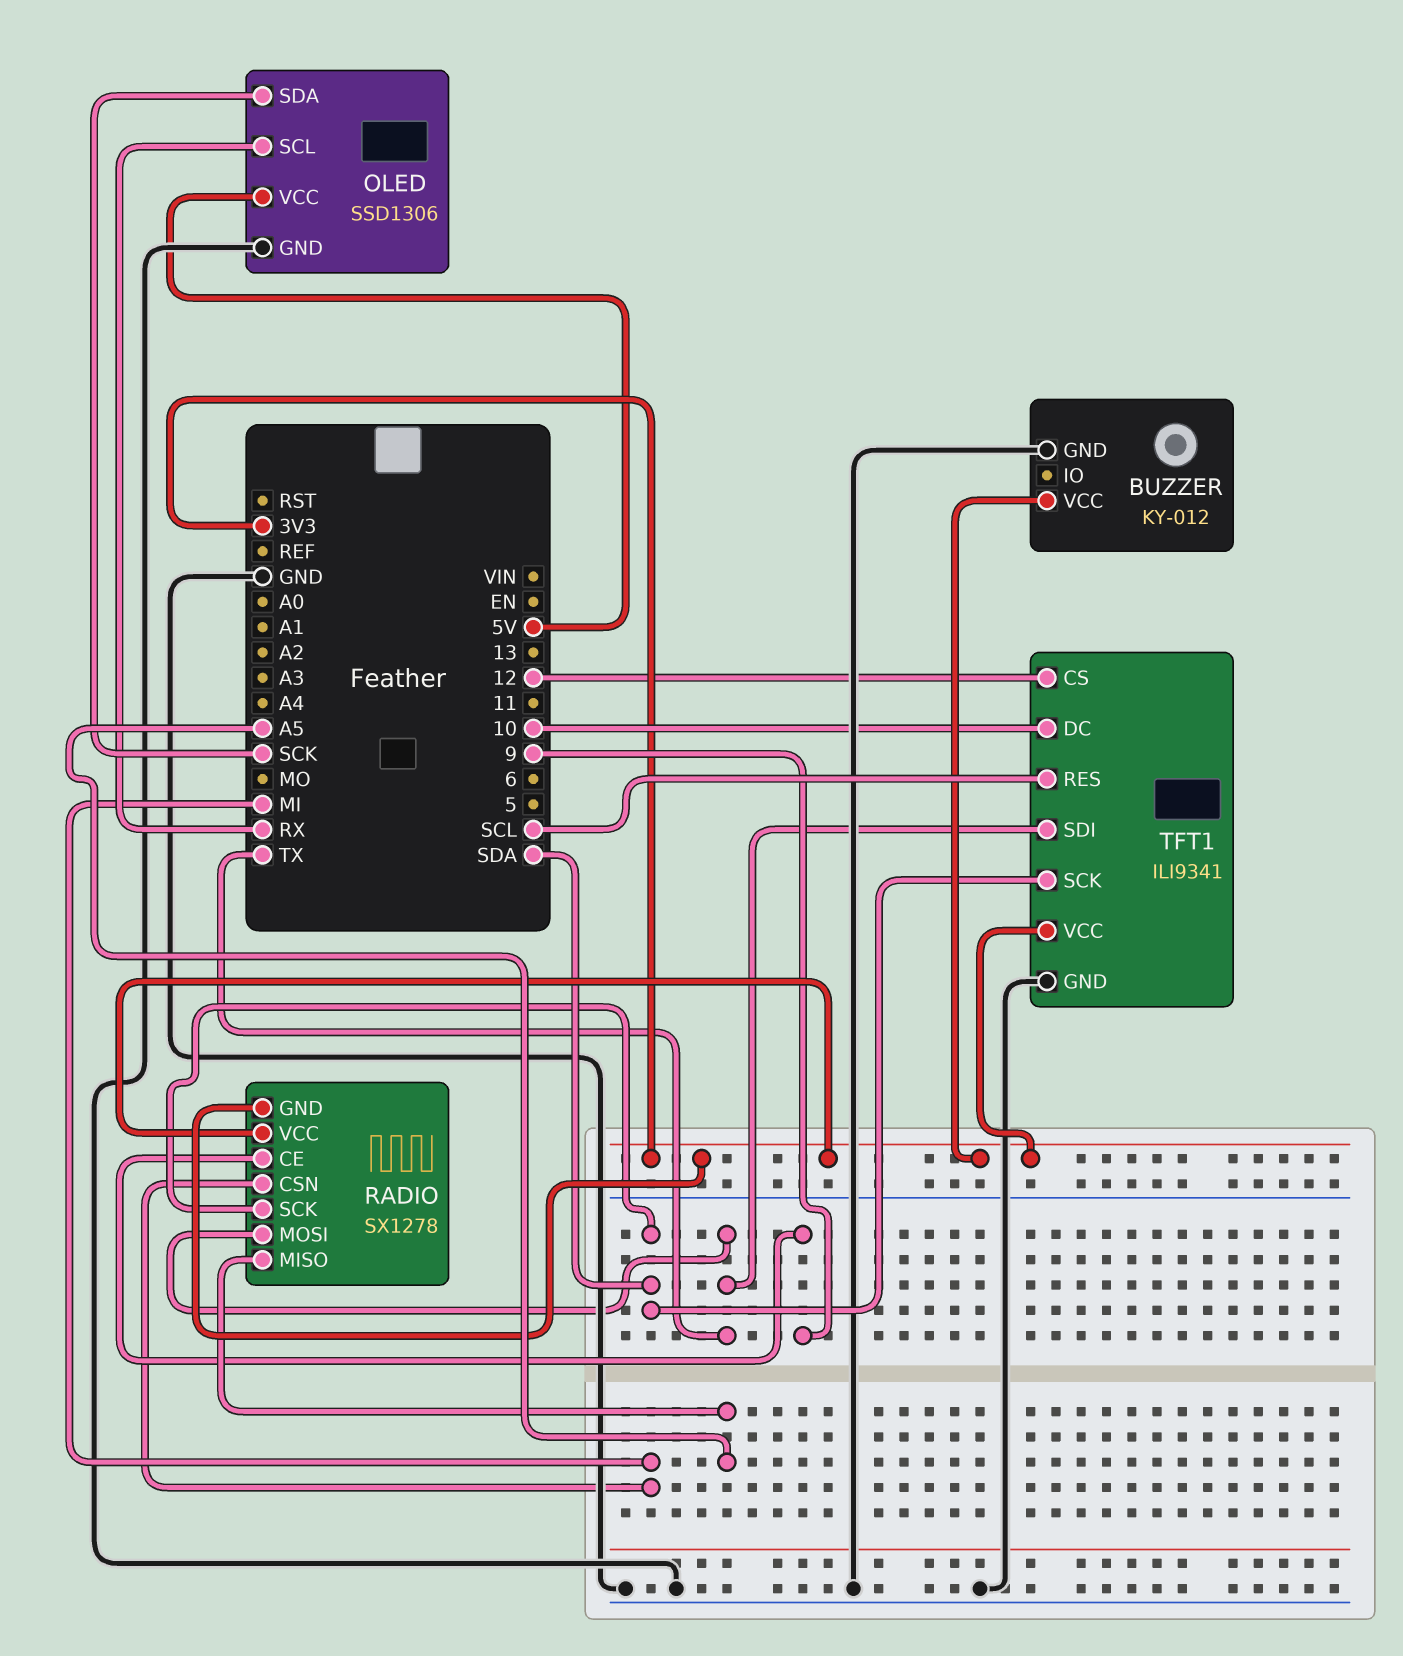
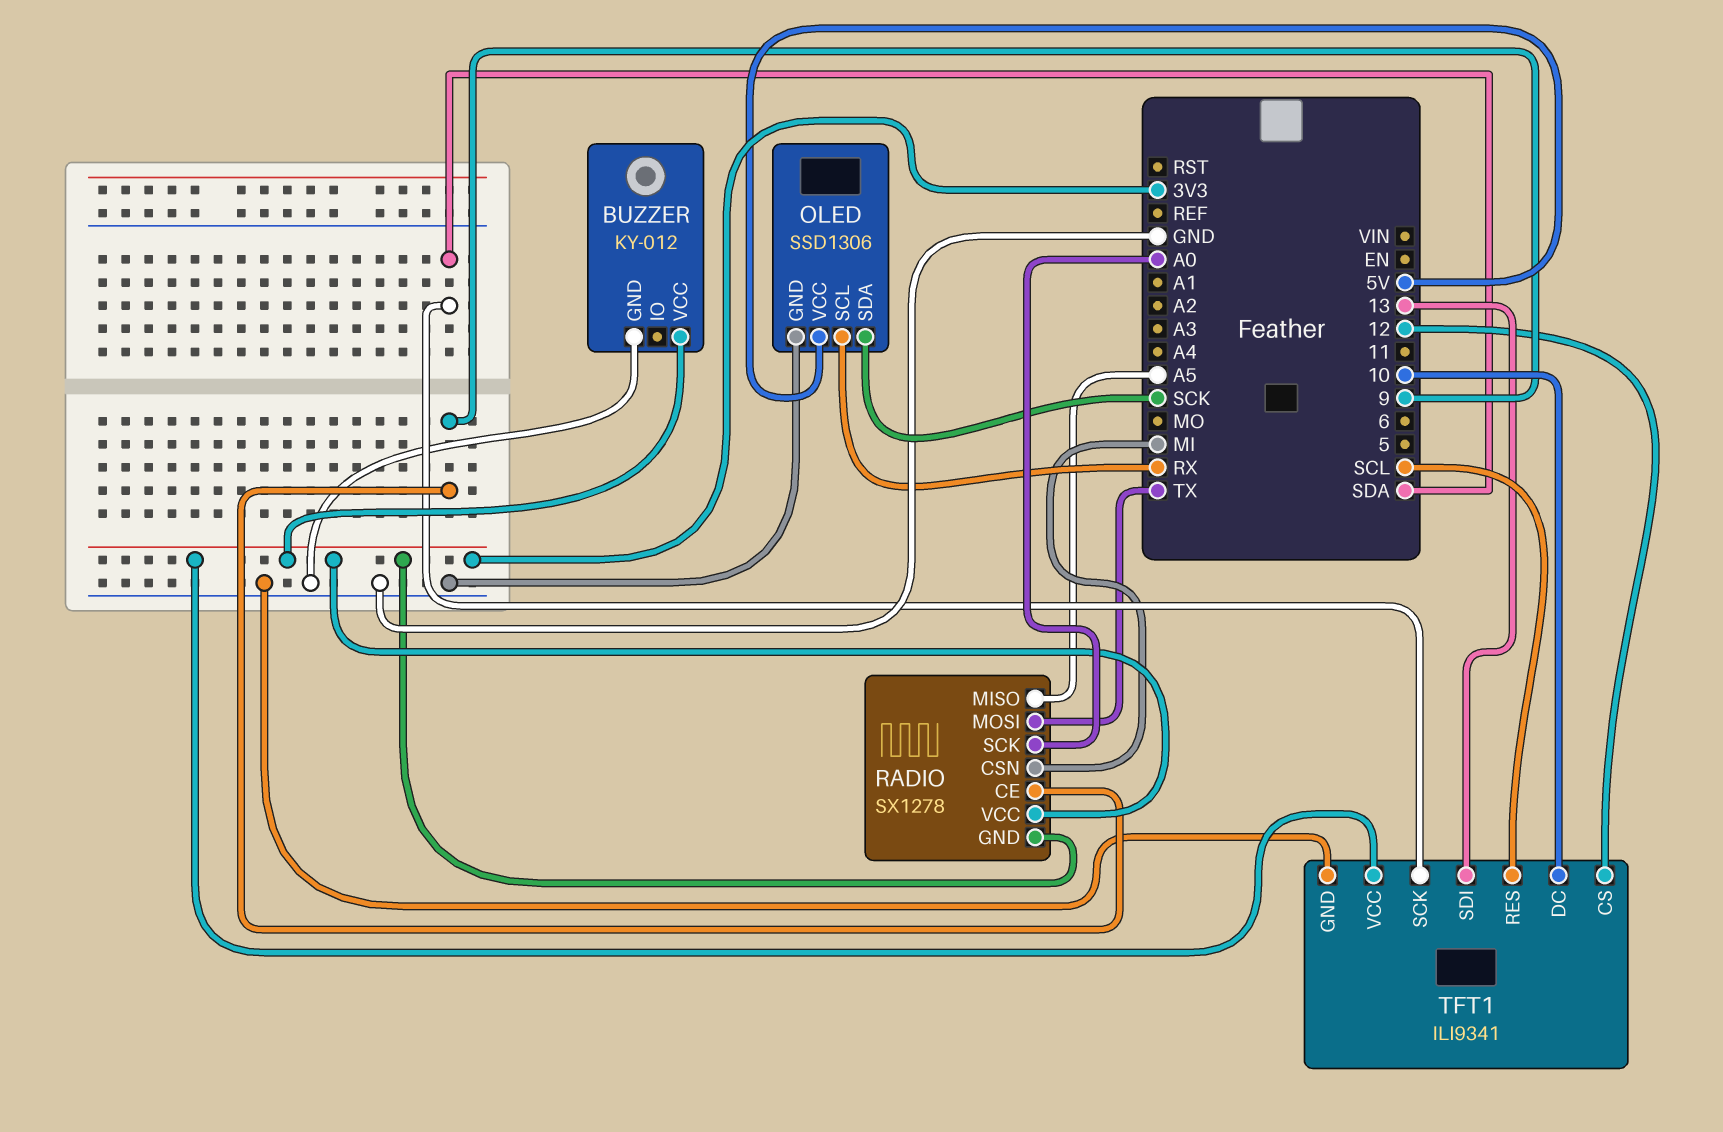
RADIO pin SCK: SDA -> A0
TFT1 pin SDI: TX -> 13

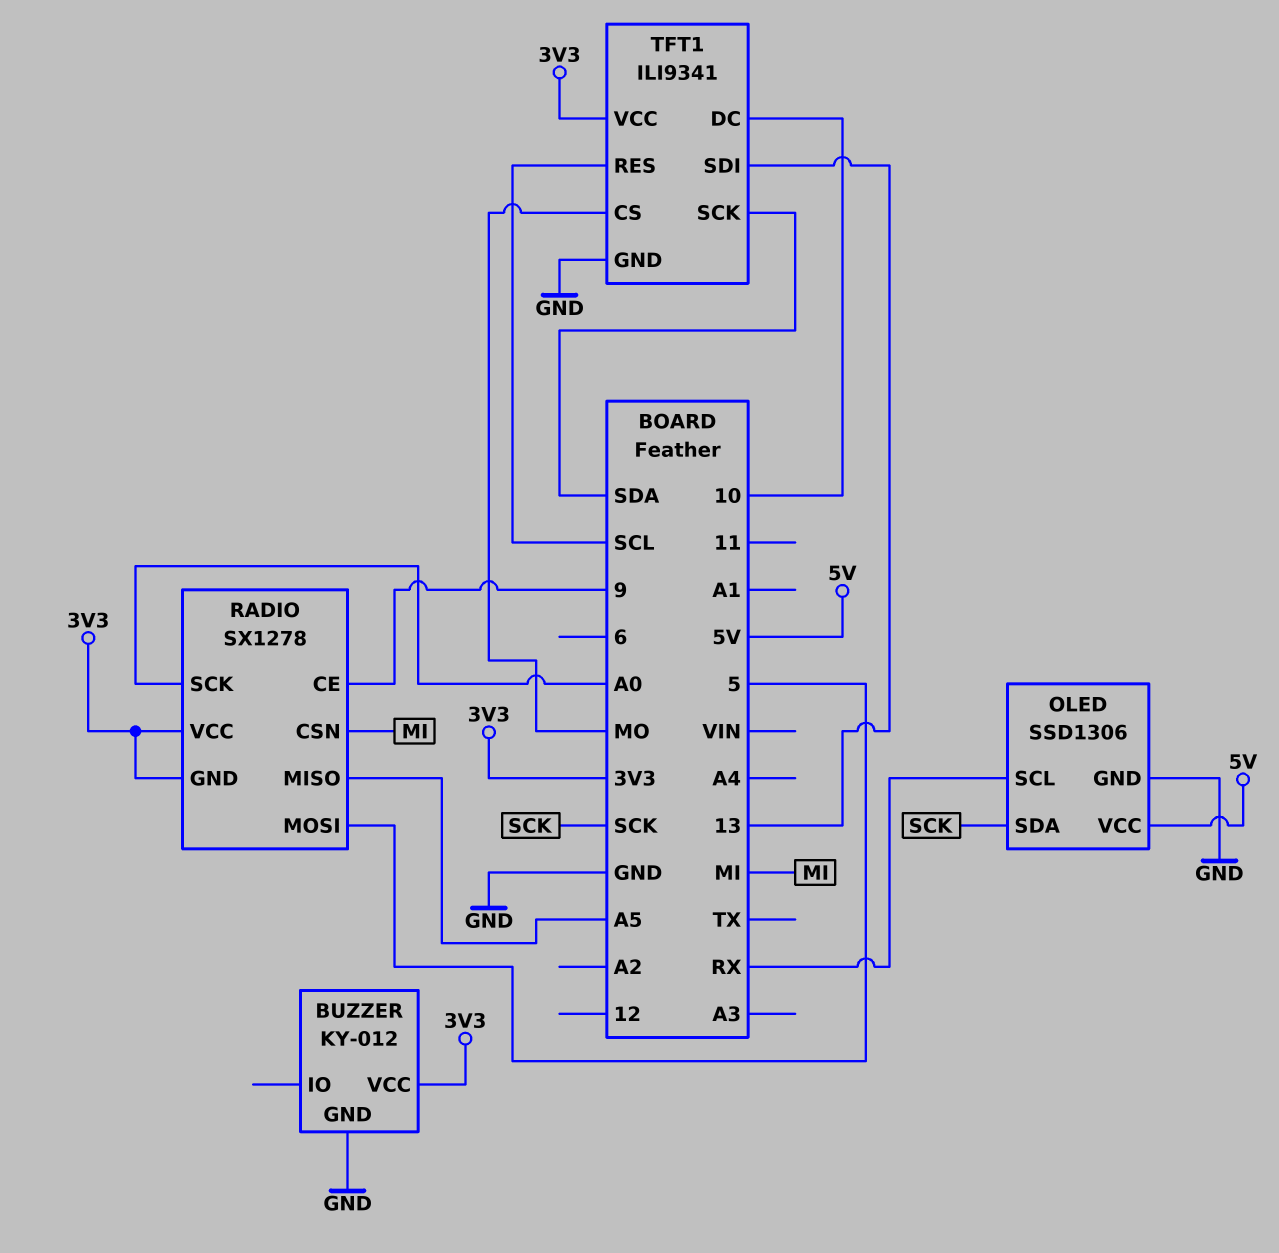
RADIO pin MOSI: TX -> 5
TFT1 pin CS: 12 -> MO

